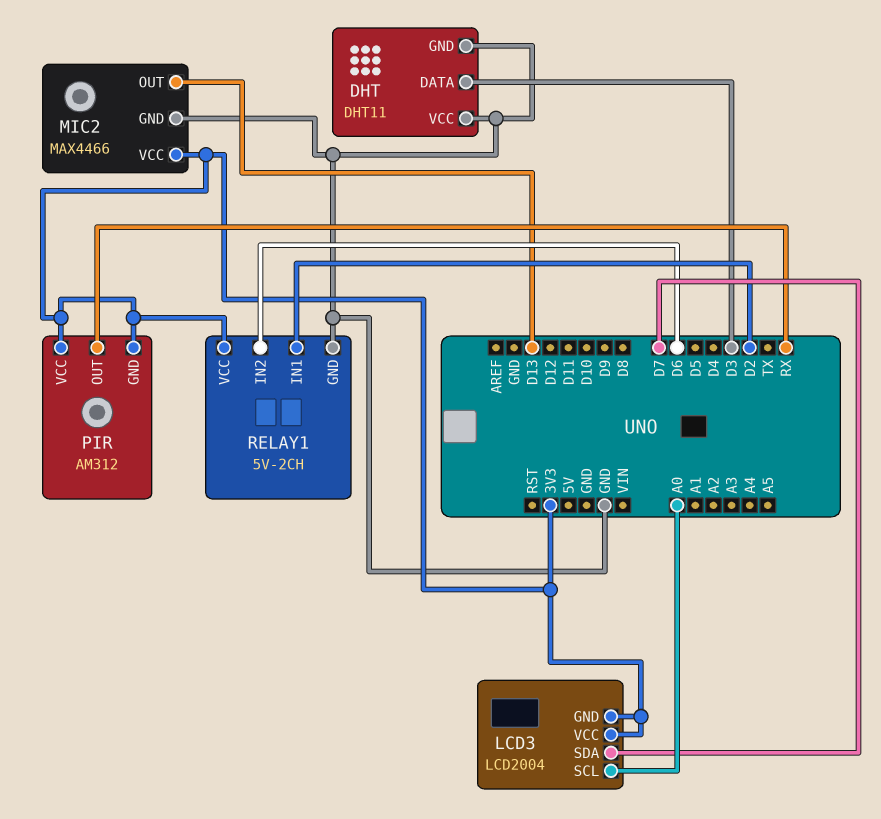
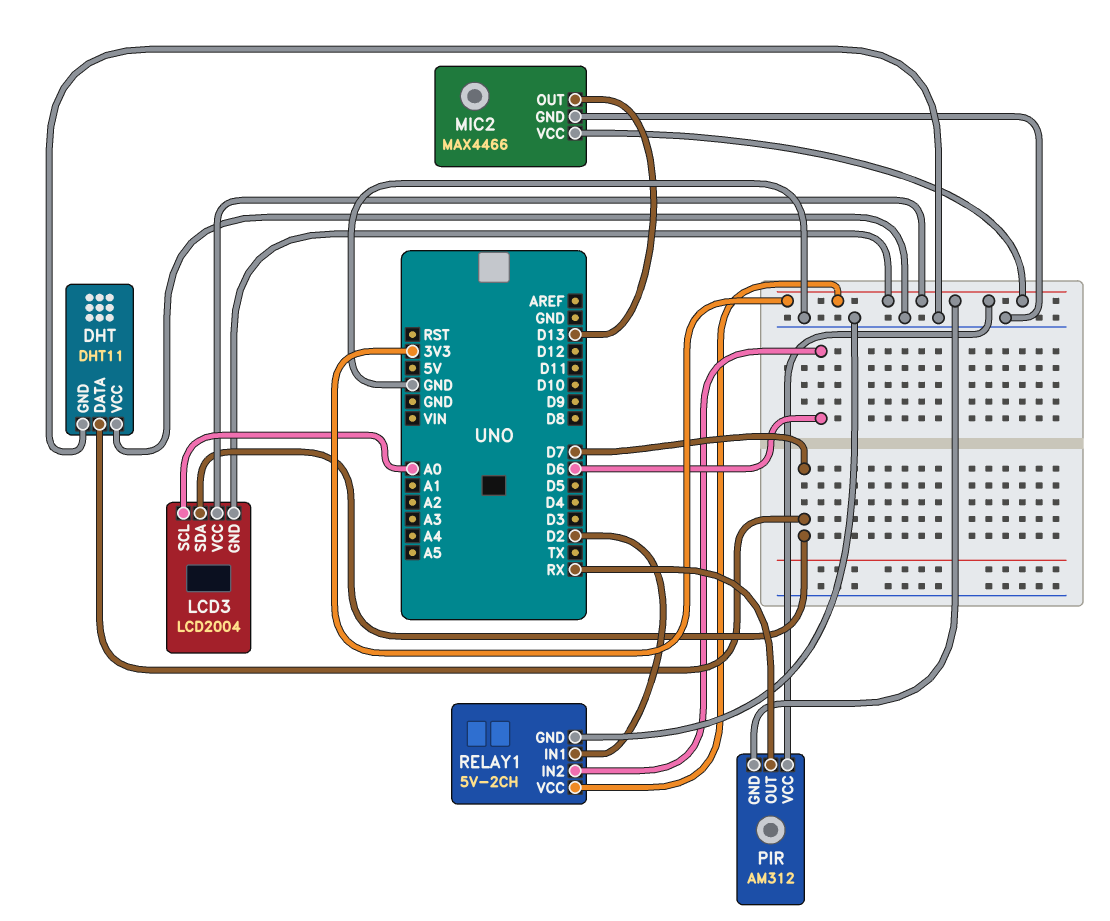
DHT pin DATA: D3 -> D7

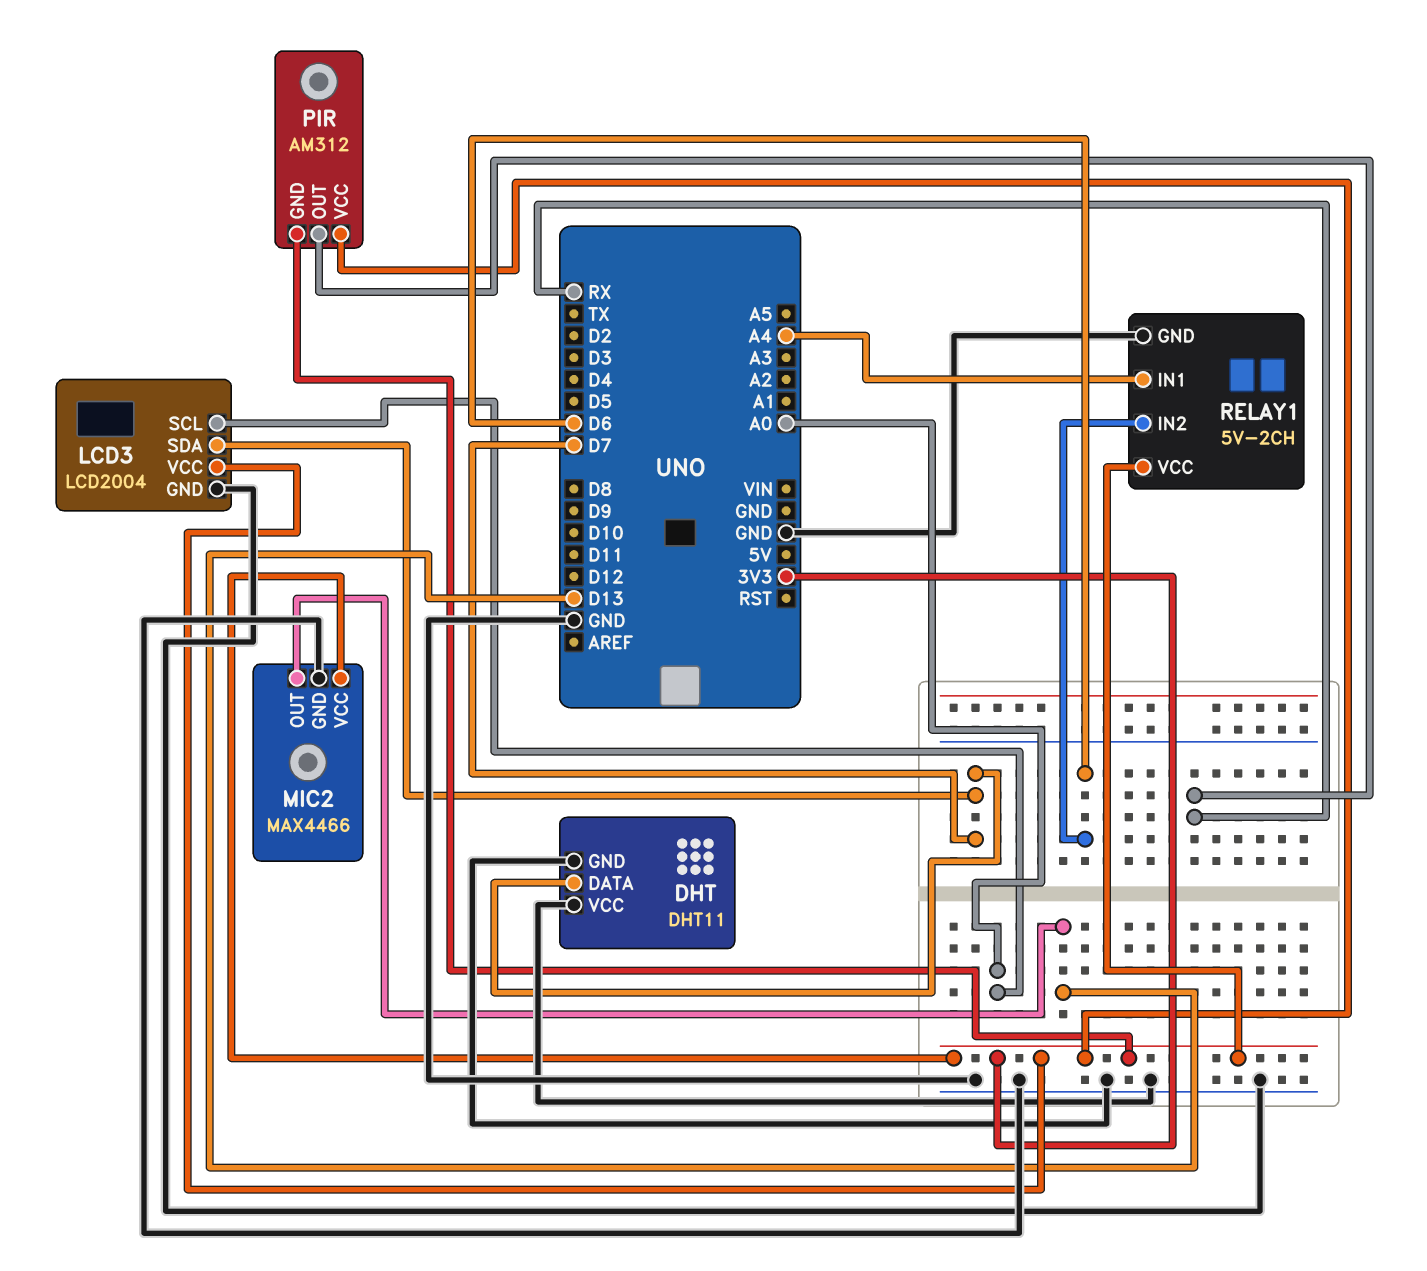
LCD3 pin GND: 3V3 -> GND
RELAY1 pin IN1: D2 -> A4

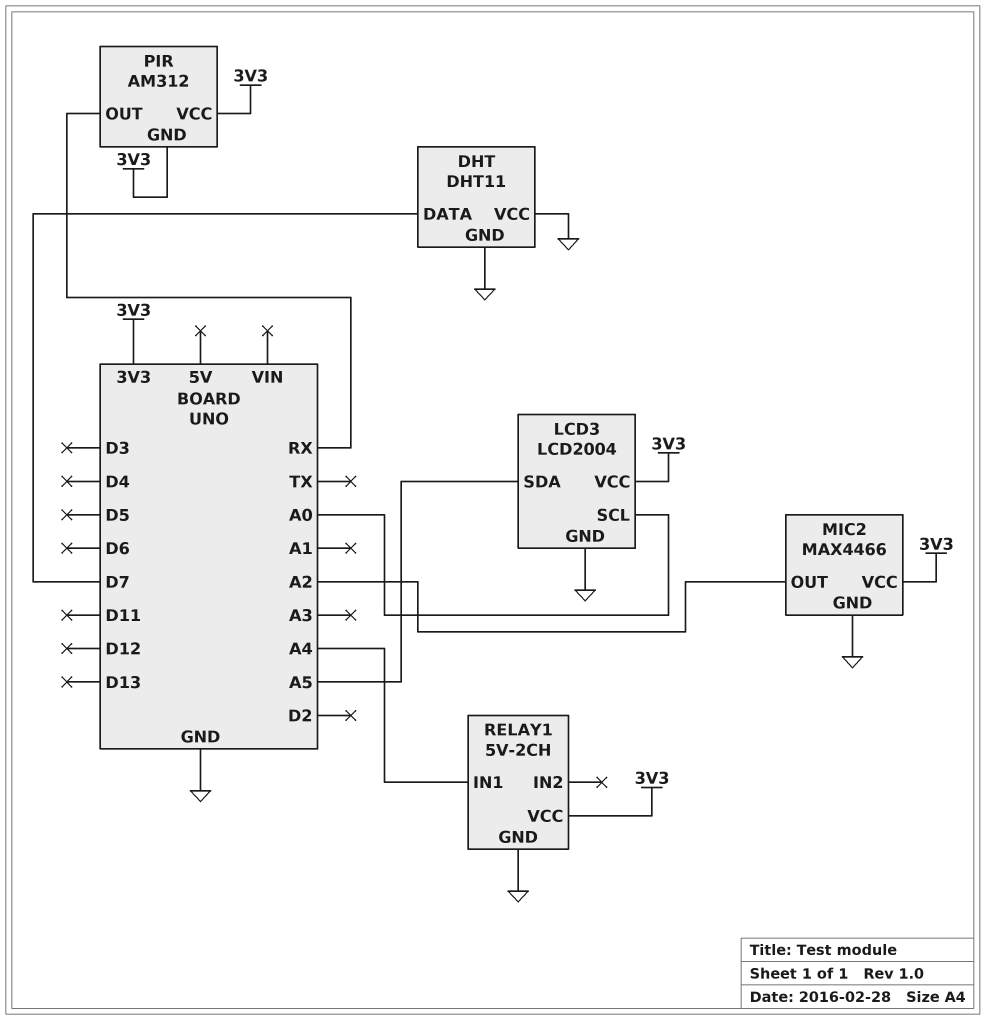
LCD3 pin SDA: D7 -> A5
MIC2 pin OUT: D13 -> A2
RELAY1 pin IN2: D6 -> none

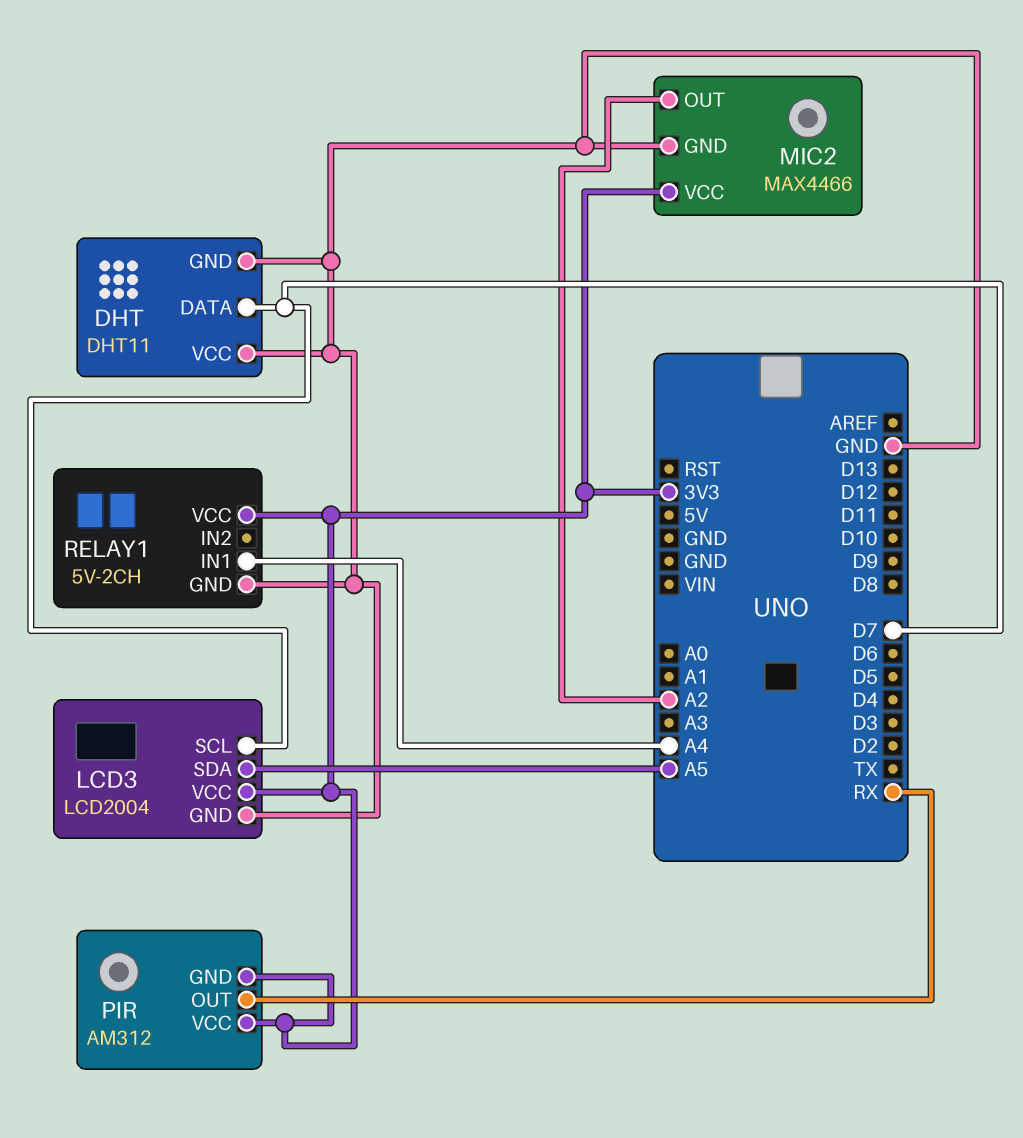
LCD3 pin SCL: A0 -> D7

